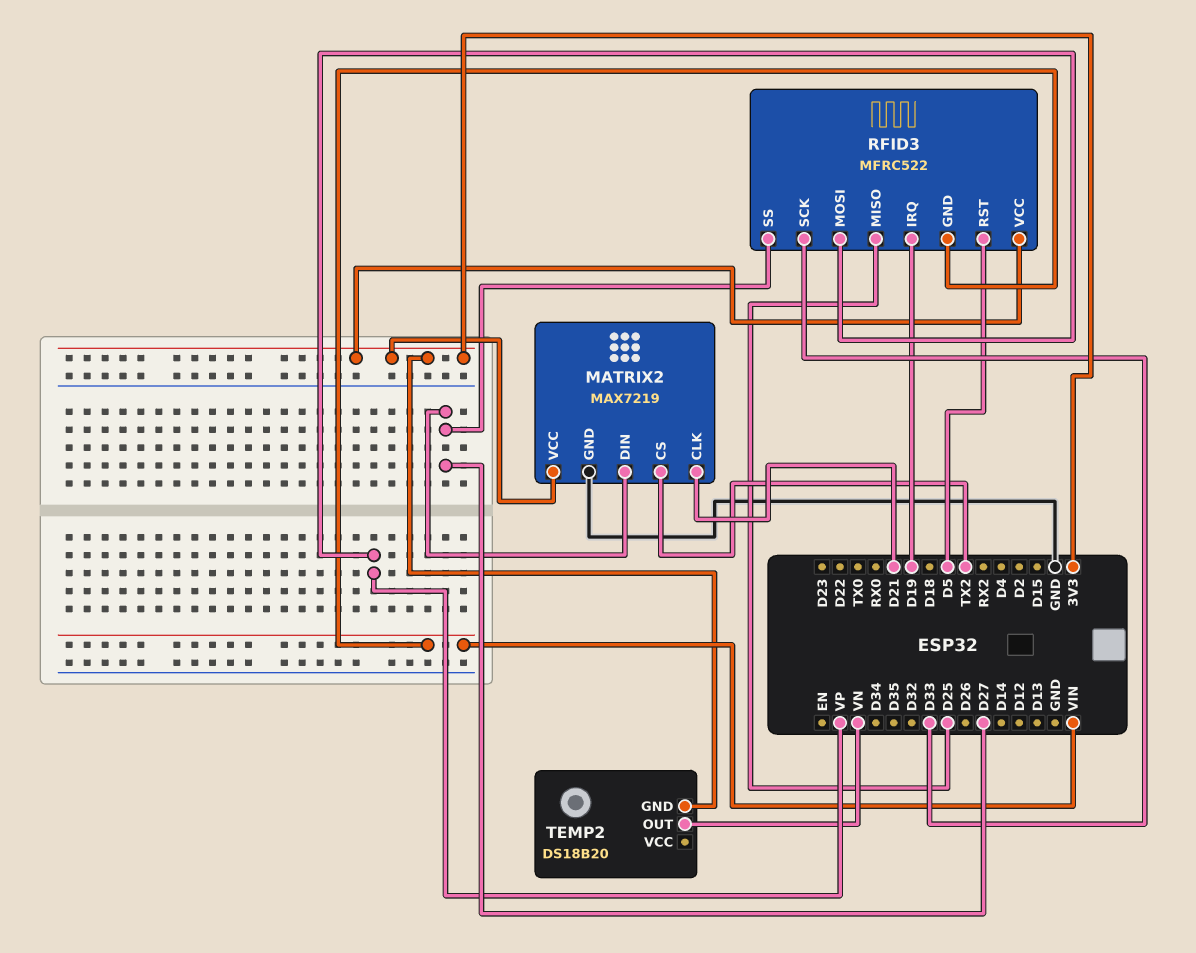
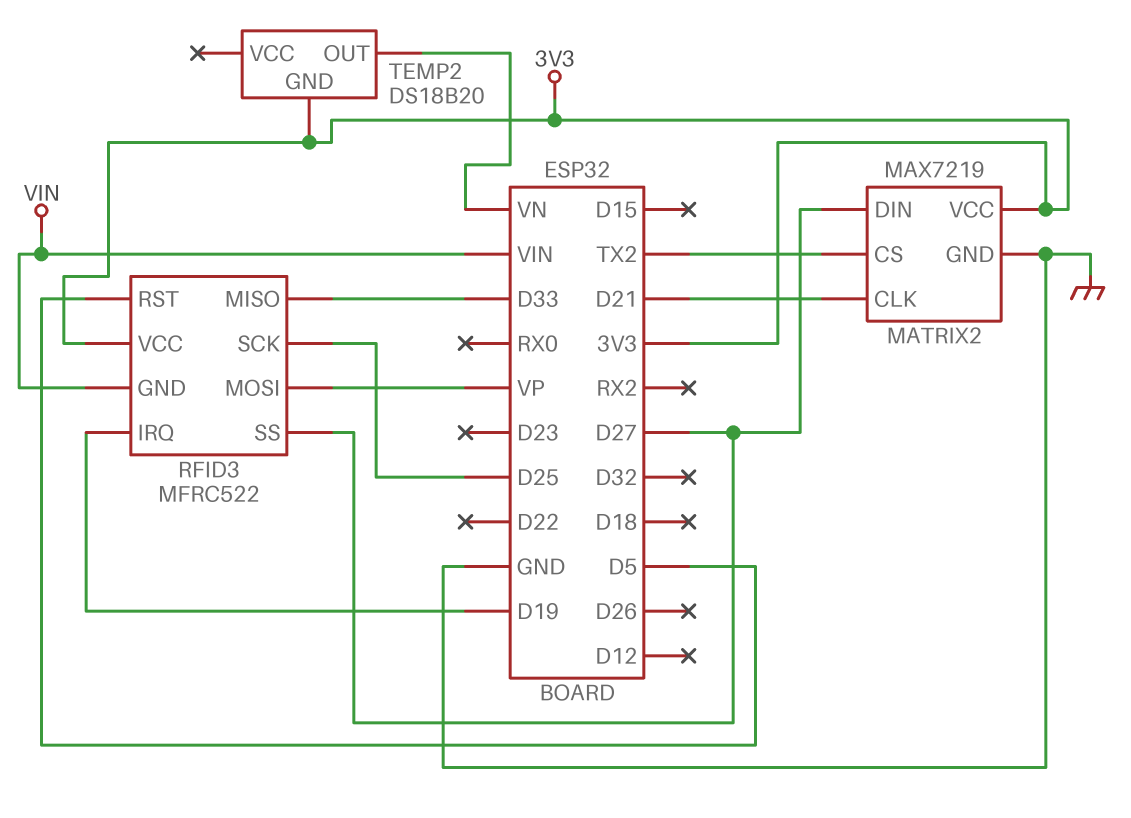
RFID3 pin MISO: D25 -> D33
RFID3 pin SCK: D33 -> D25

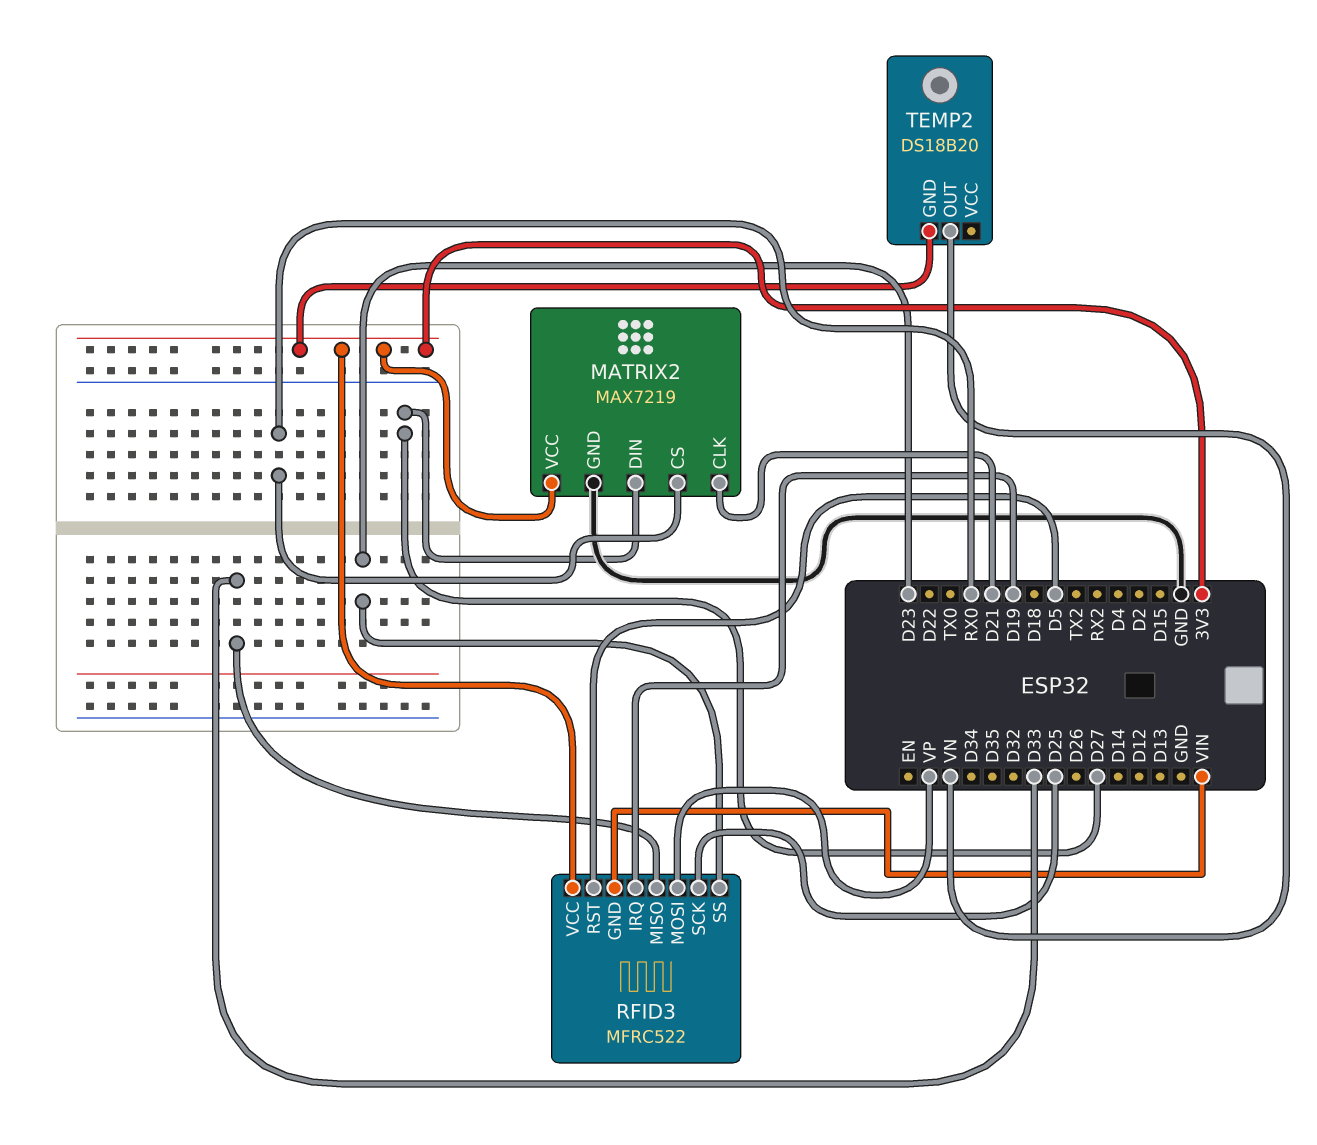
MATRIX2 pin CS: TX2 -> RX0
RFID3 pin SS: D27 -> D23

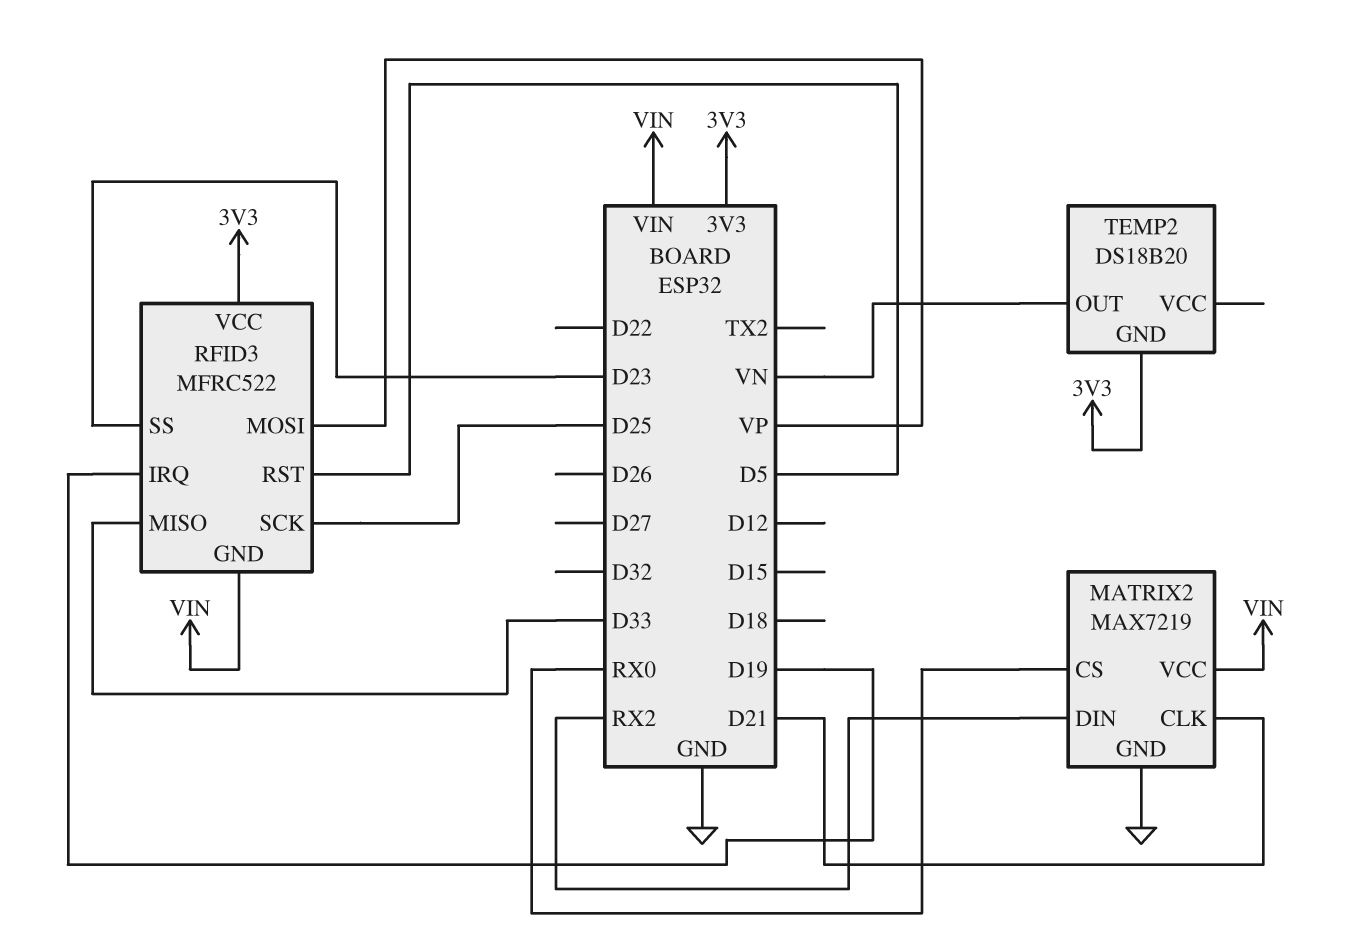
MATRIX2 pin DIN: D27 -> RX2
MATRIX2 pin VCC: 3V3 -> VIN

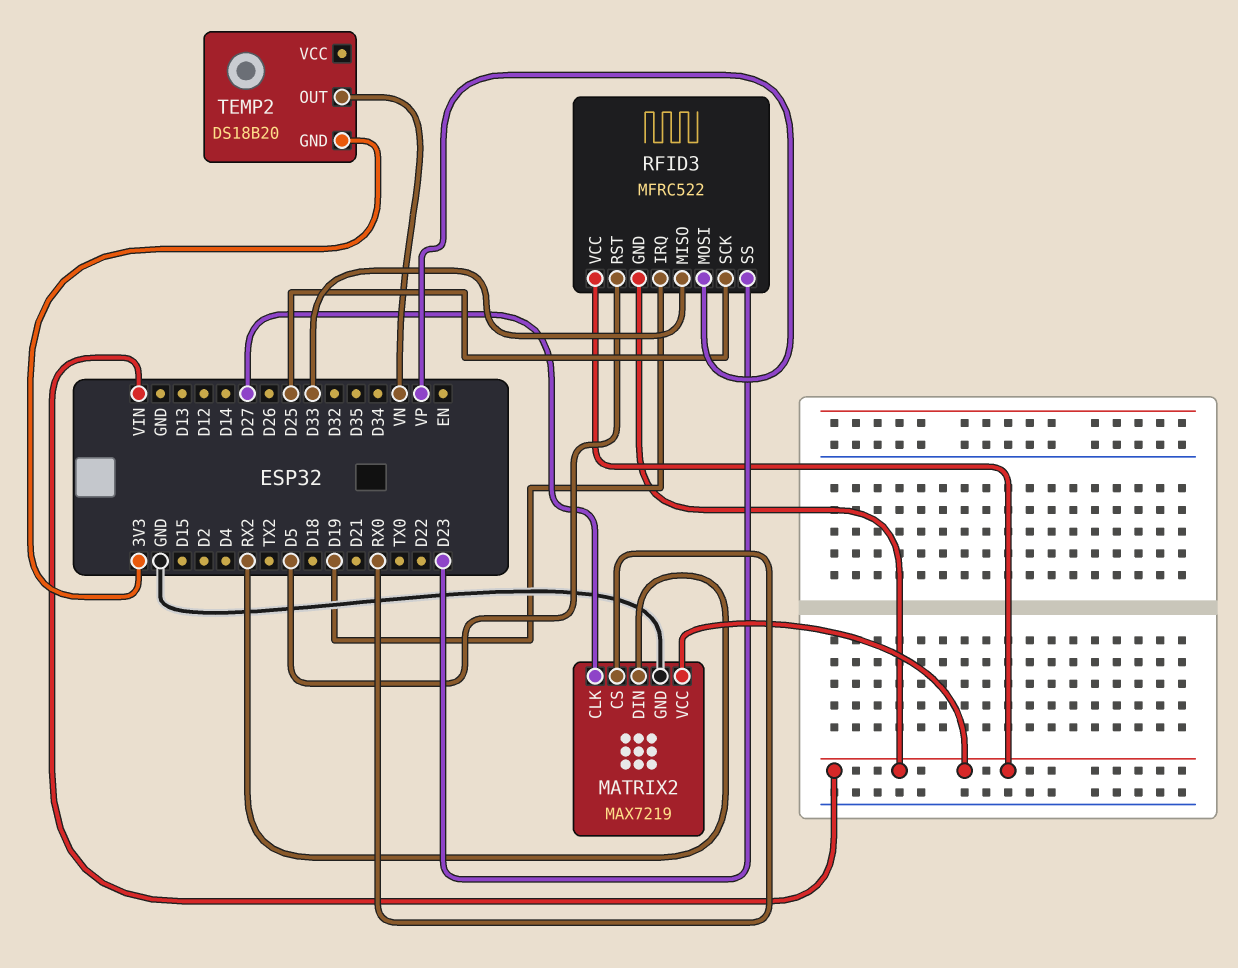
MATRIX2 pin CLK: D21 -> D27
RFID3 pin VCC: 3V3 -> VIN

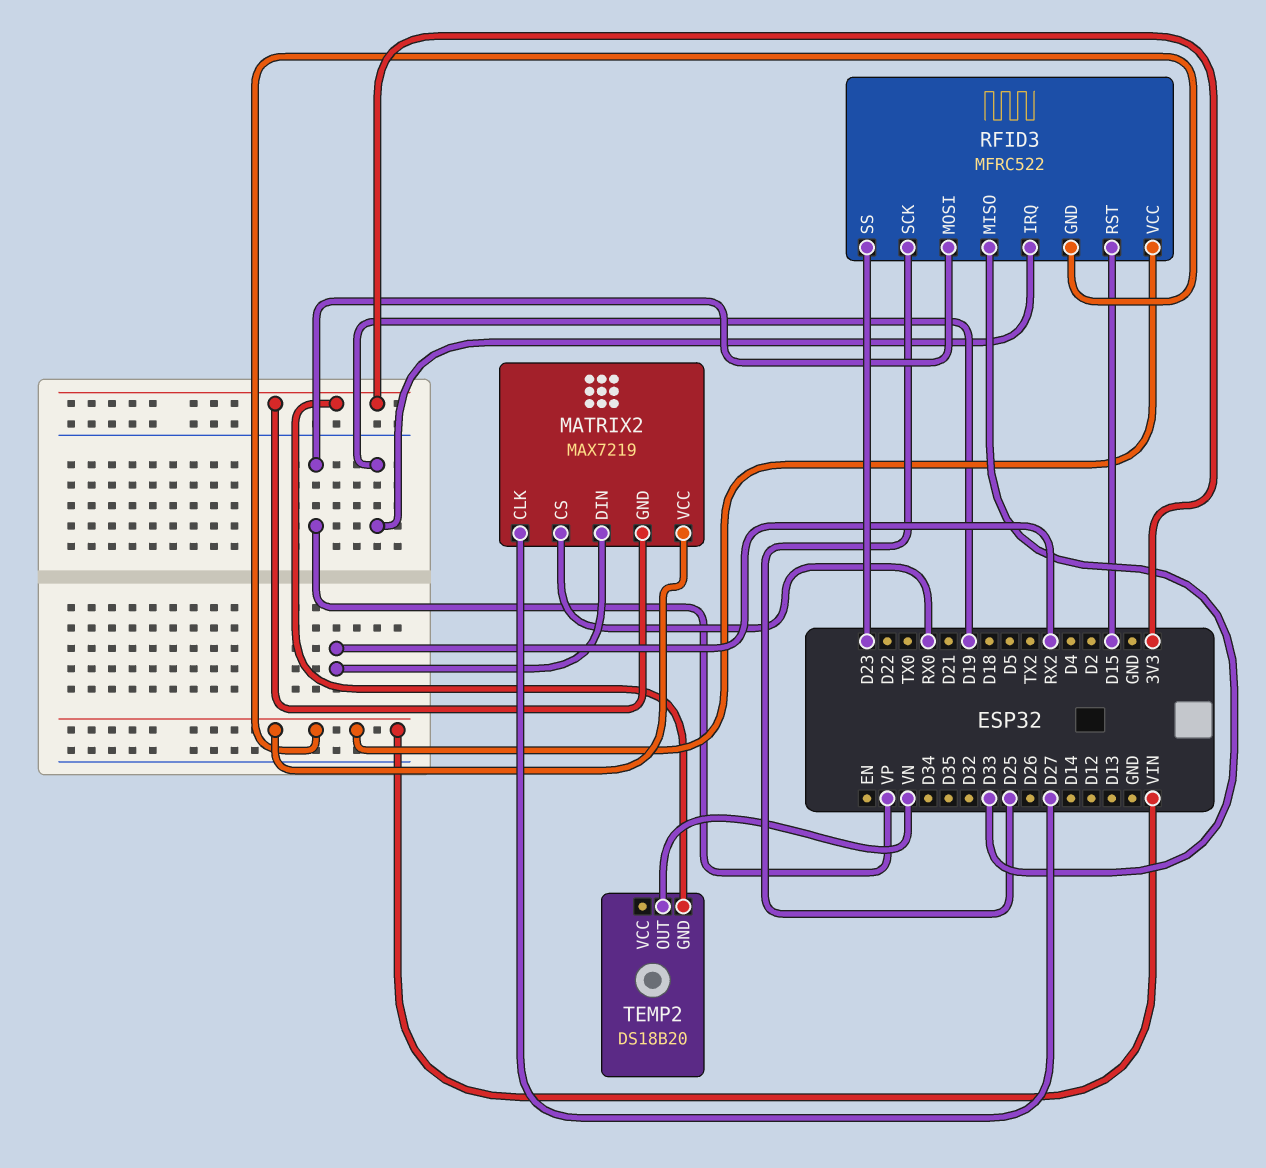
MATRIX2 pin GND: GND -> 3V3
RFID3 pin RST: D5 -> D15

